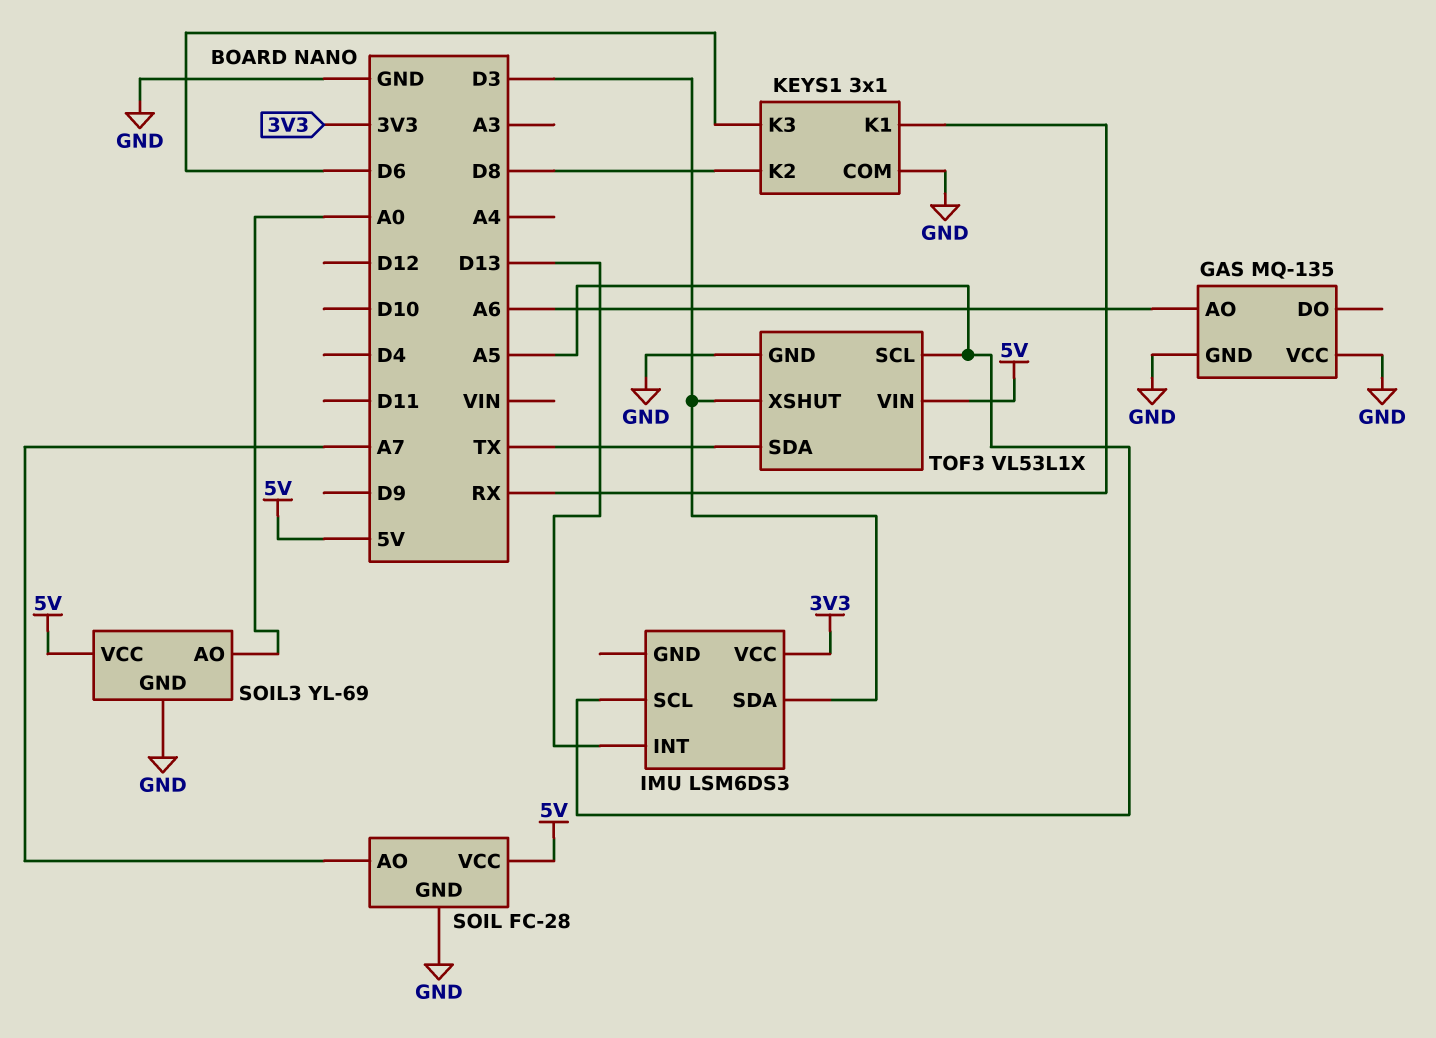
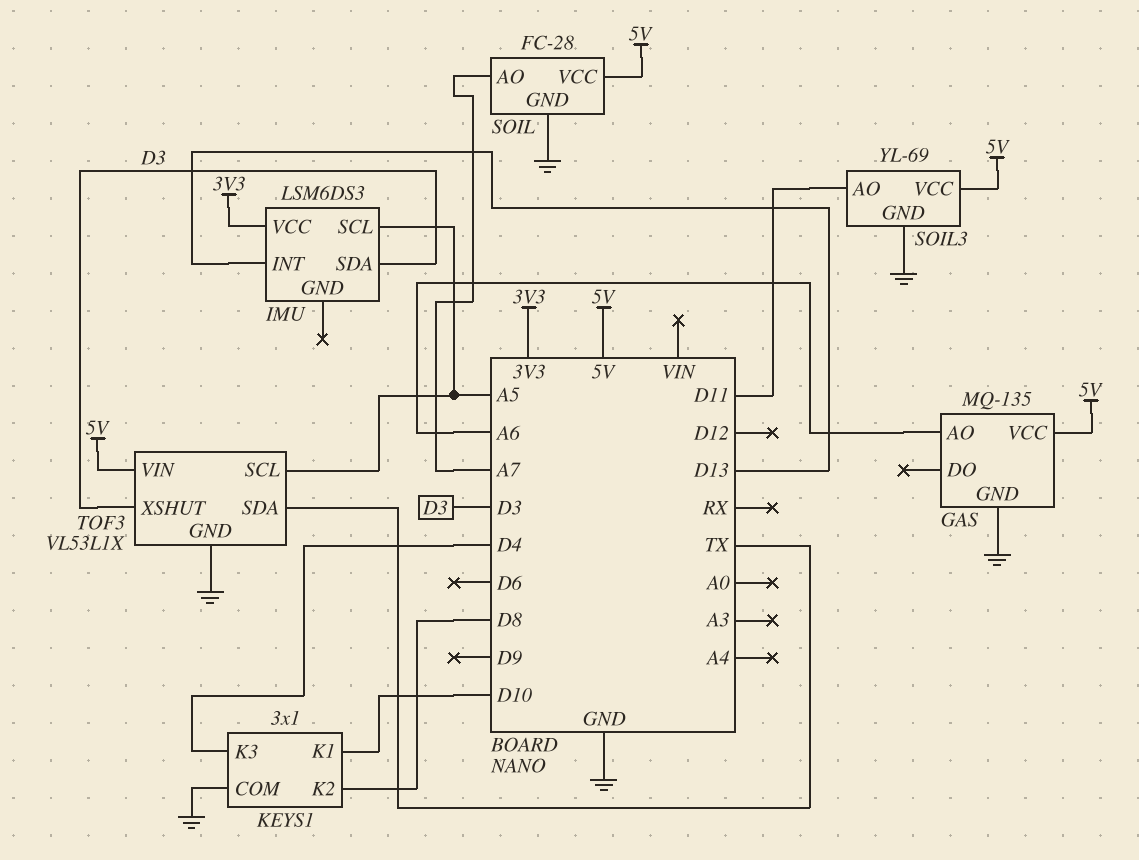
GAS pin VCC: GND -> 5V
KEYS1 pin K1: RX -> D10
KEYS1 pin K3: D6 -> D4
SOIL3 pin AO: A0 -> D11

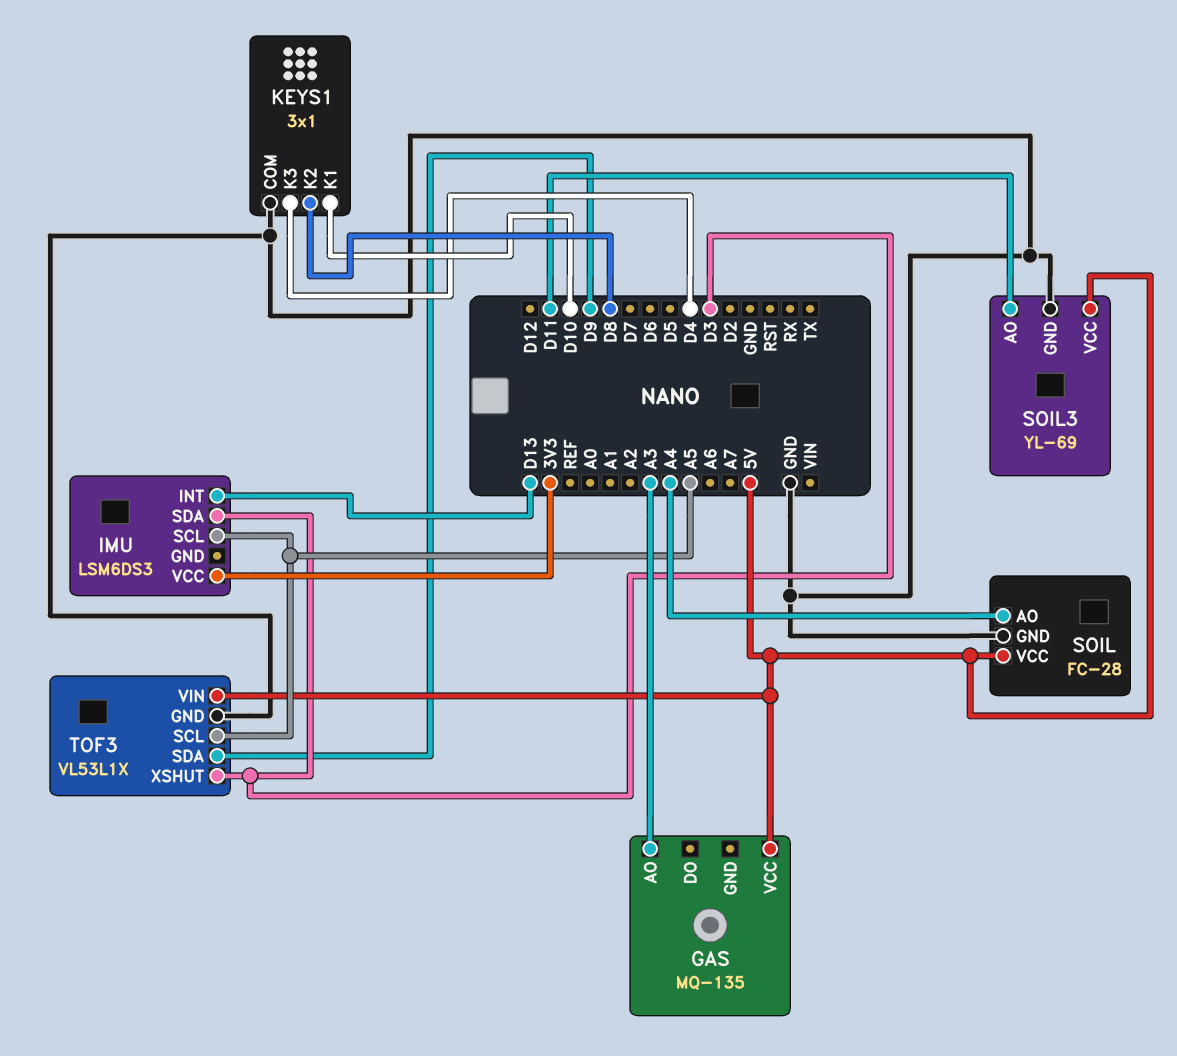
GAS pin AO: A6 -> A3
GAS pin GND: GND -> none
SOIL pin AO: A7 -> A4
TOF3 pin SDA: TX -> D9

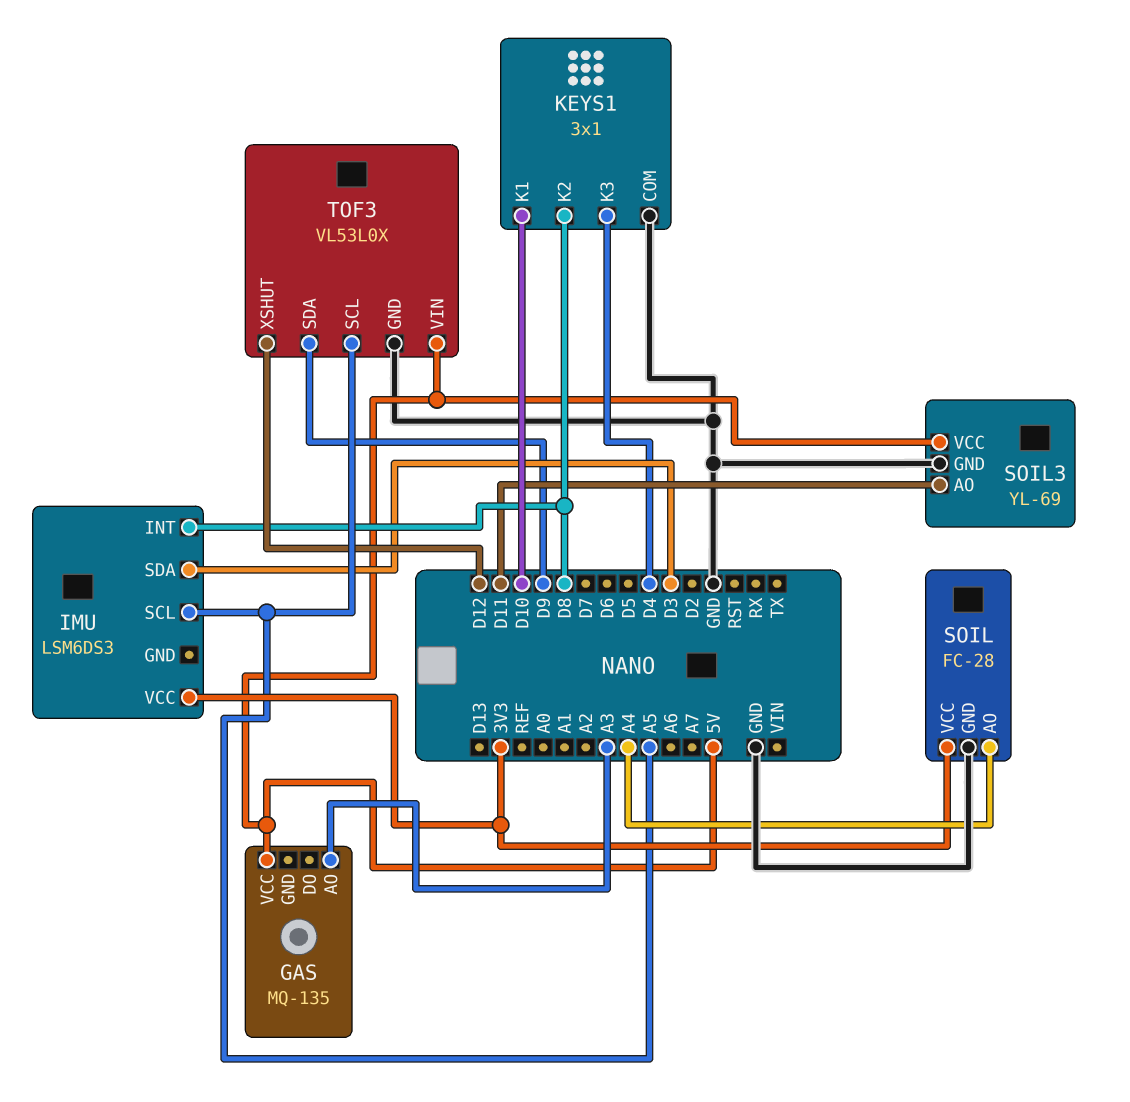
IMU pin INT: D13 -> D8
SOIL pin VCC: 5V -> 3V3
TOF3: VL53L1X -> VL53L0X
TOF3 pin XSHUT: D3 -> D12

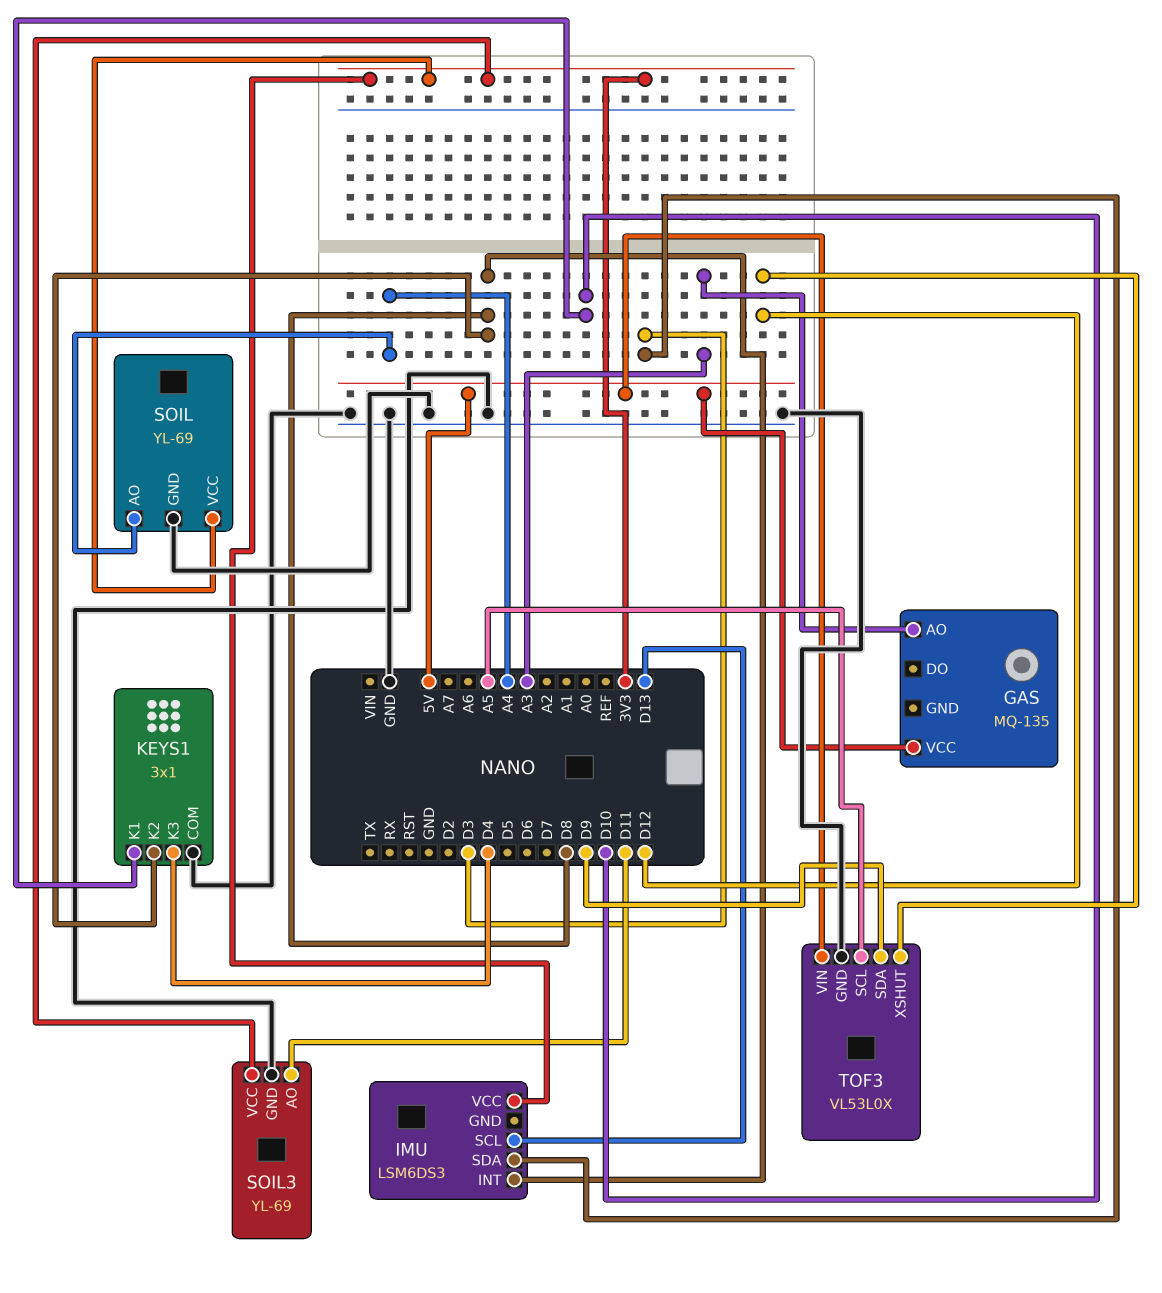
IMU pin SCL: A5 -> D13
SOIL: FC-28 -> YL-69
SOIL3 pin VCC: 5V -> 3V3

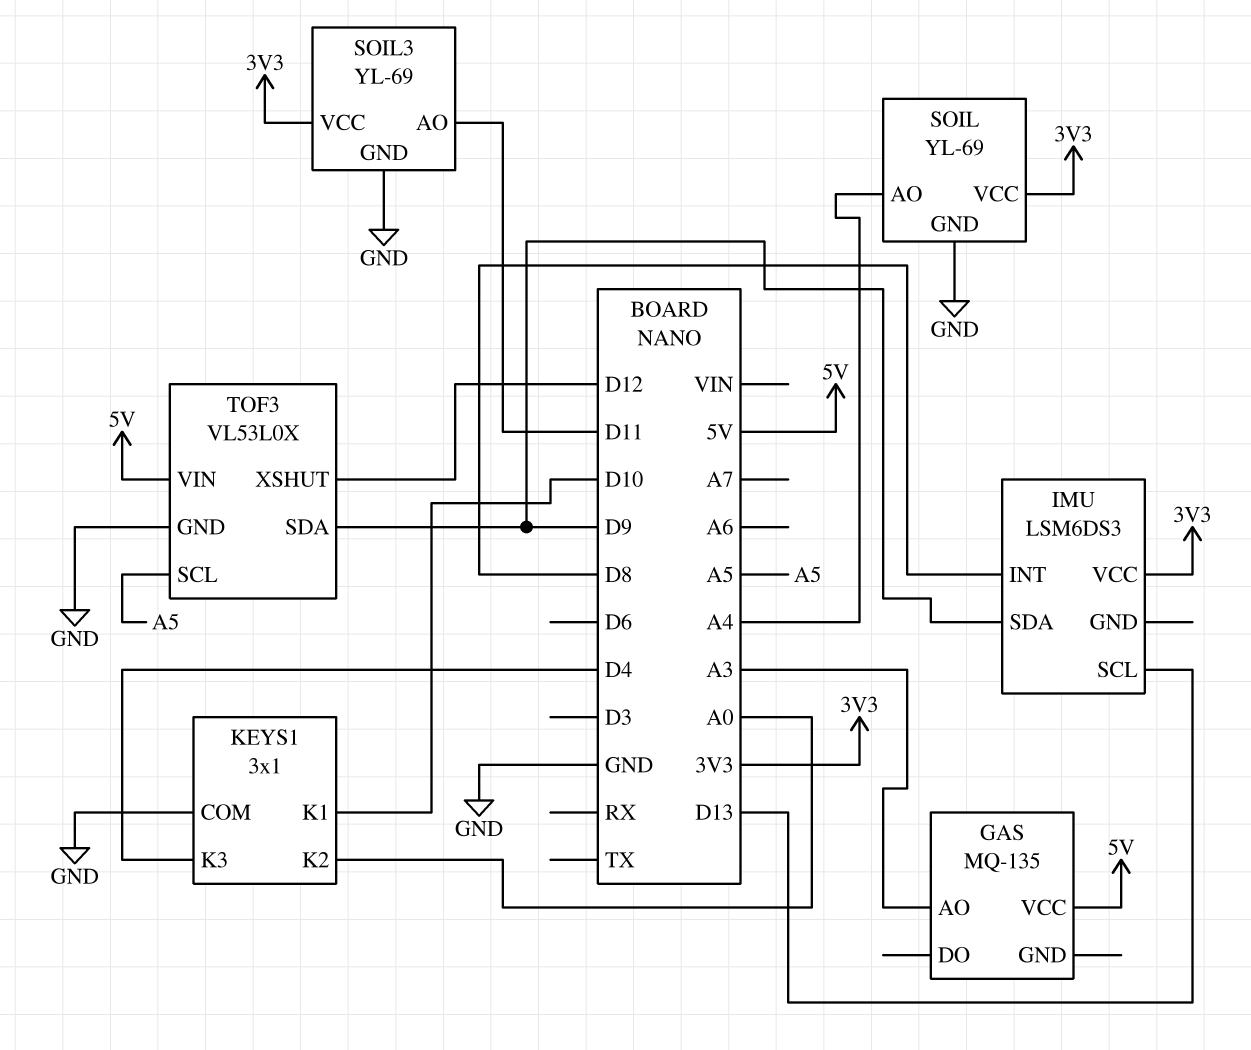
IMU pin SDA: D3 -> D9
KEYS1 pin K2: D8 -> A0

